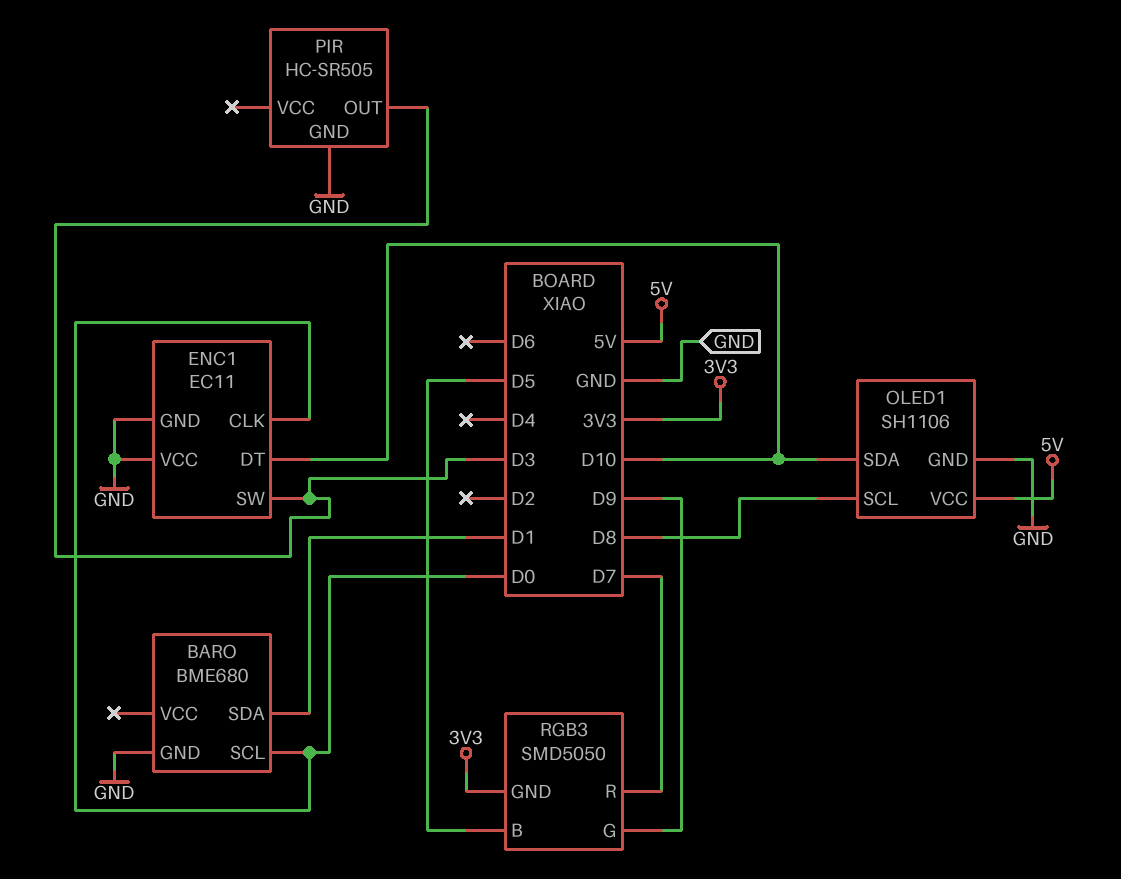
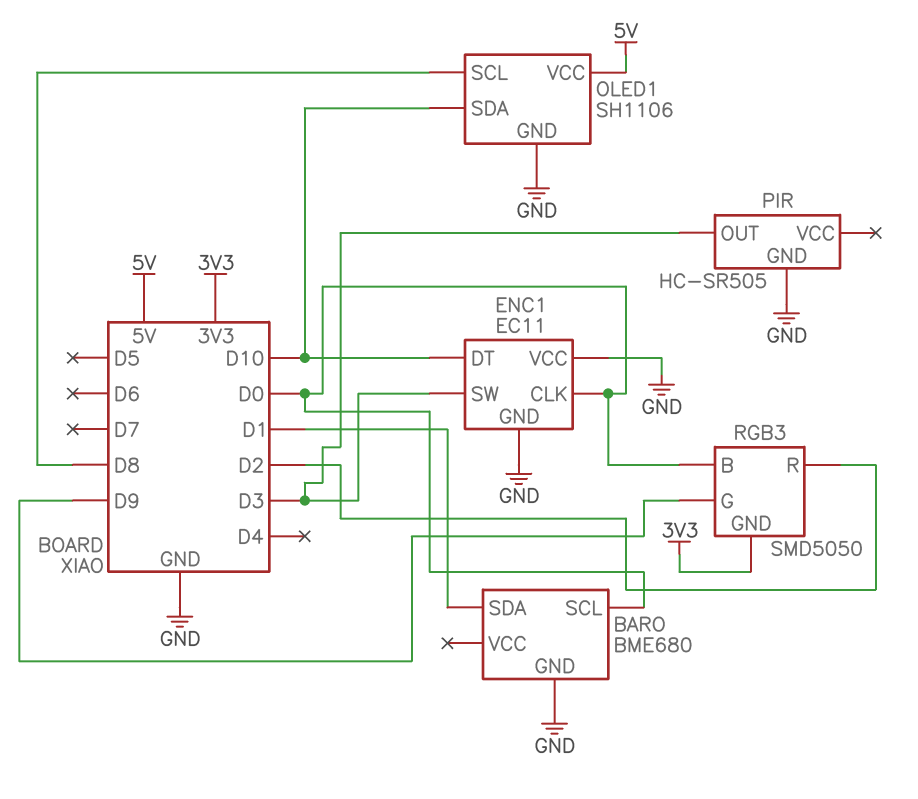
RGB3 pin B: D5 -> D0
RGB3 pin R: D7 -> D2

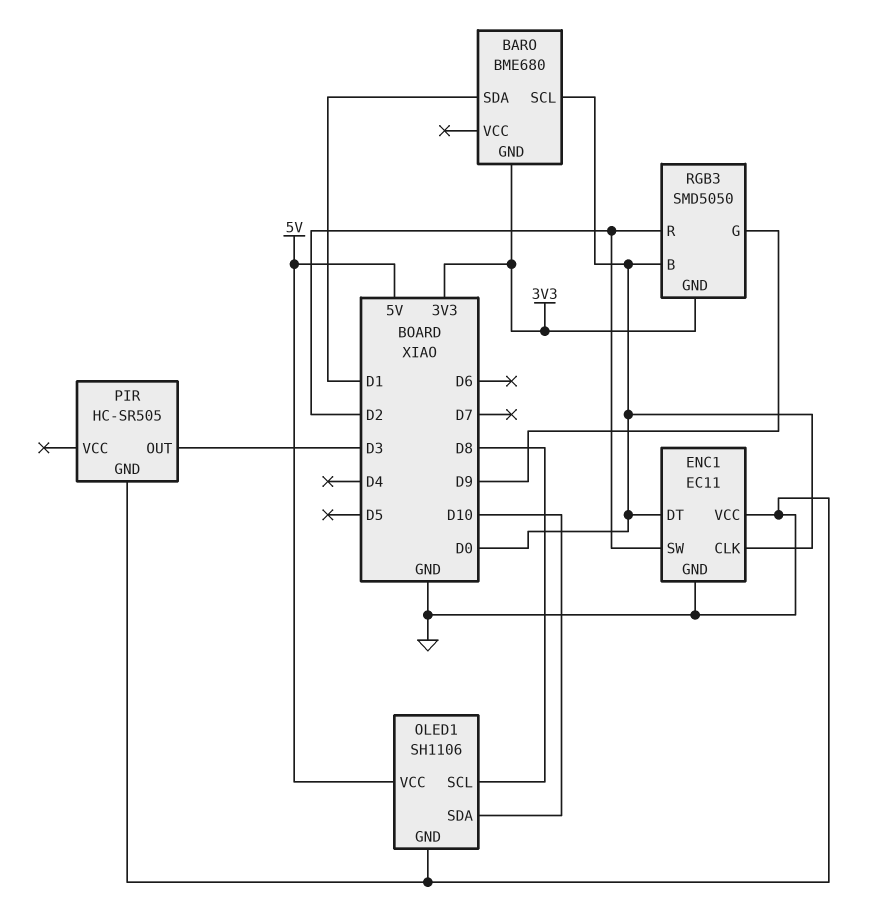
BARO pin GND: GND -> 3V3
ENC1 pin DT: D10 -> D0
ENC1 pin SW: D3 -> D2

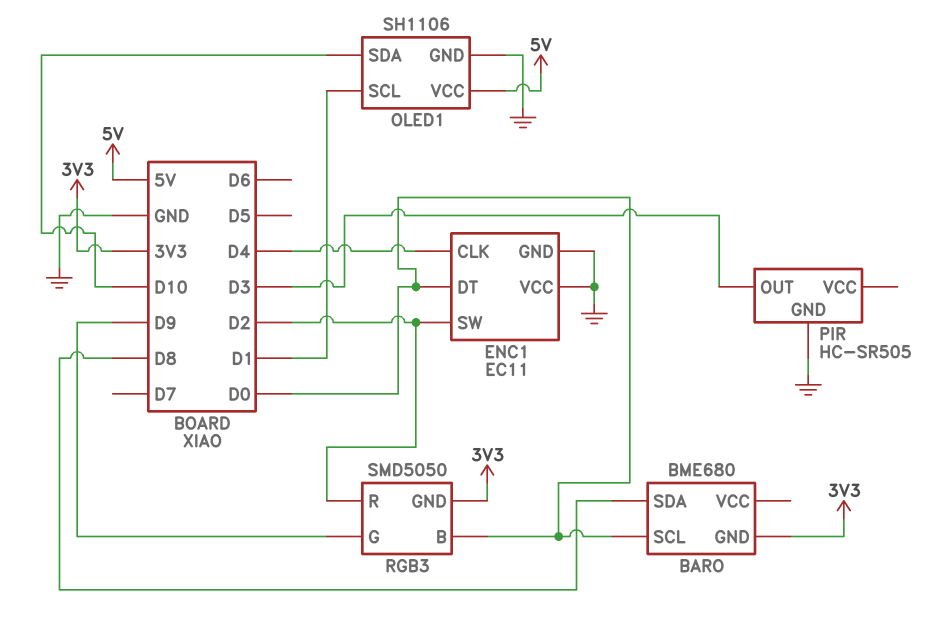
BARO pin SDA: D1 -> D8
ENC1 pin CLK: D0 -> D4
OLED1 pin SCL: D8 -> D1

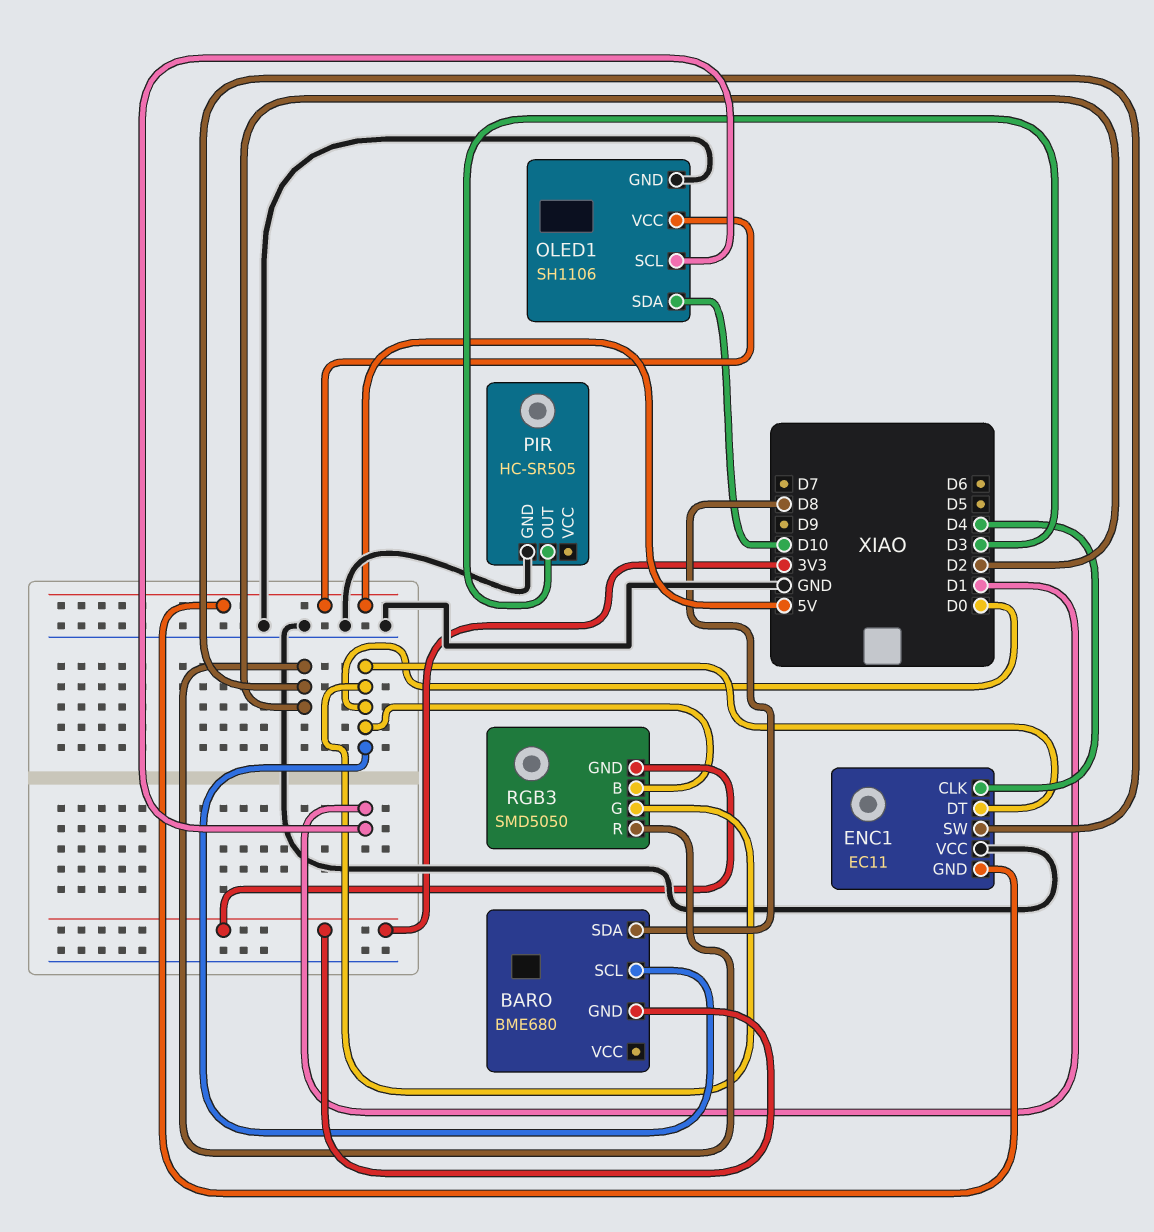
ENC1 pin GND: GND -> 5V
RGB3 pin G: D9 -> D0

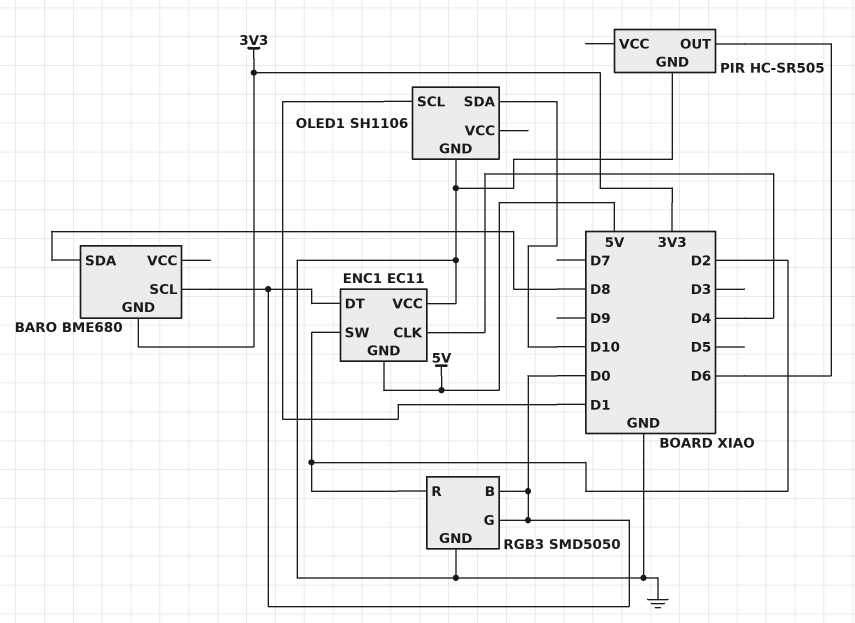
OLED1 pin VCC: 5V -> none
PIR pin OUT: D3 -> D6
RGB3 pin GND: 3V3 -> GND

